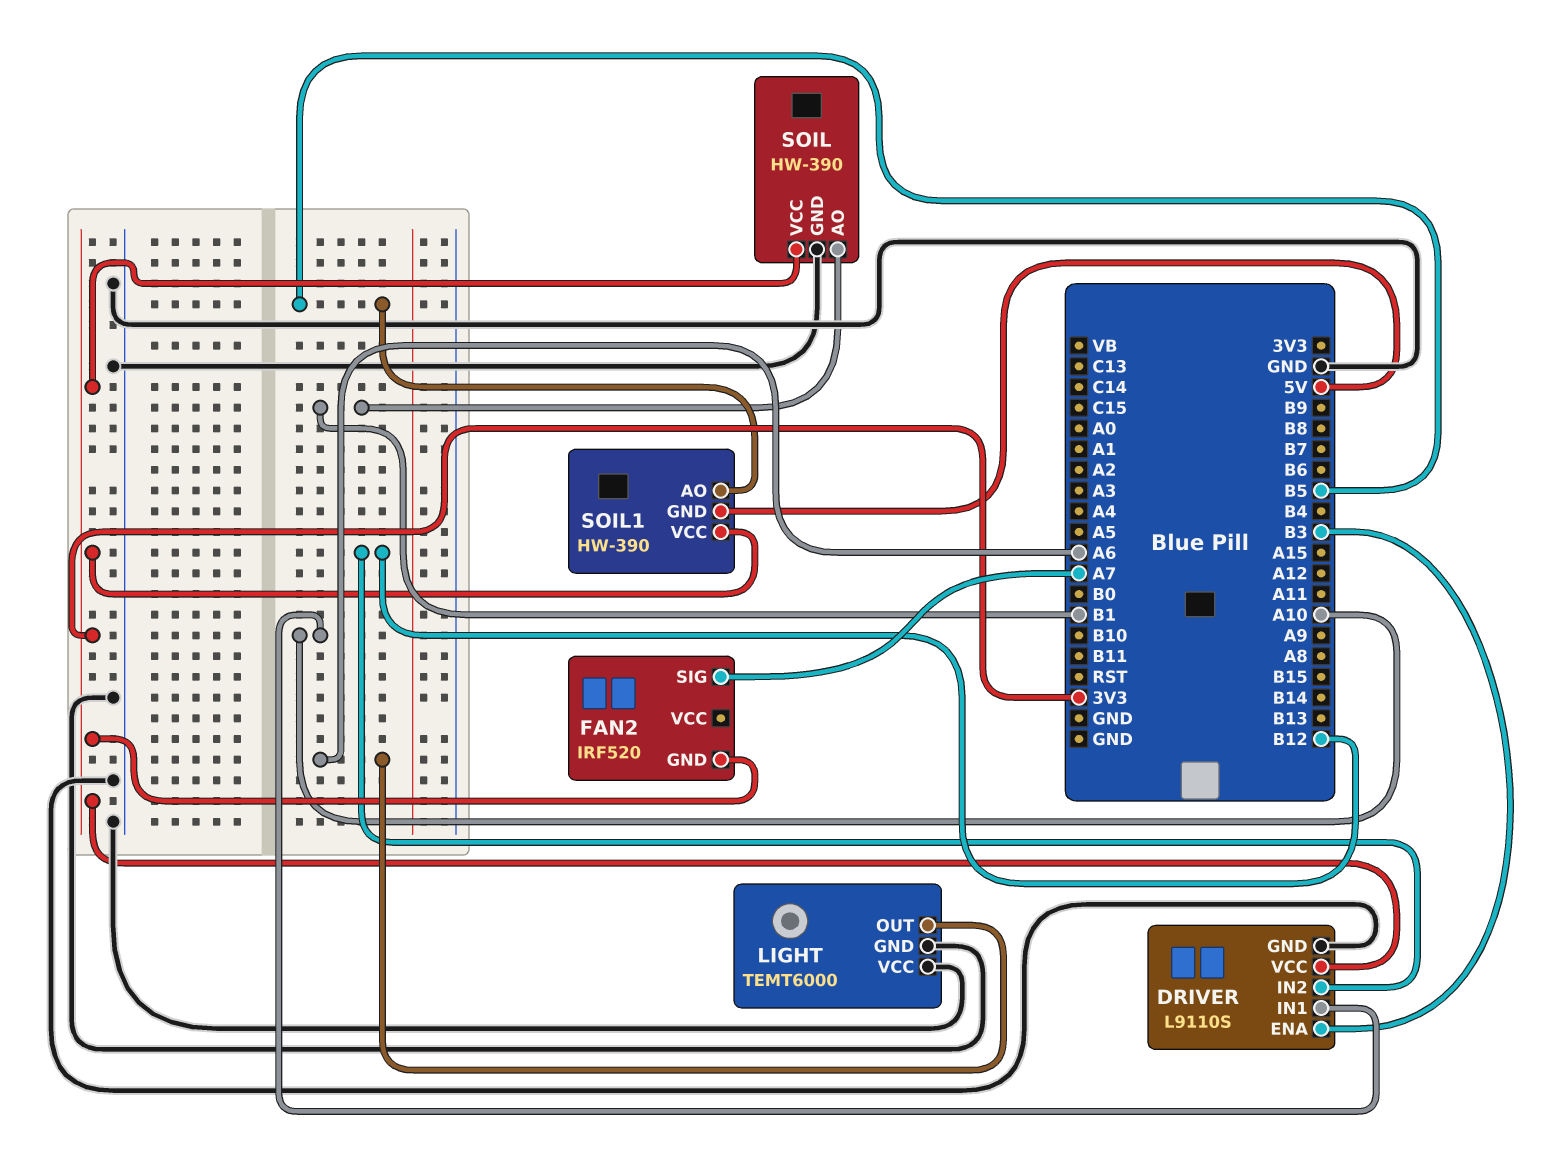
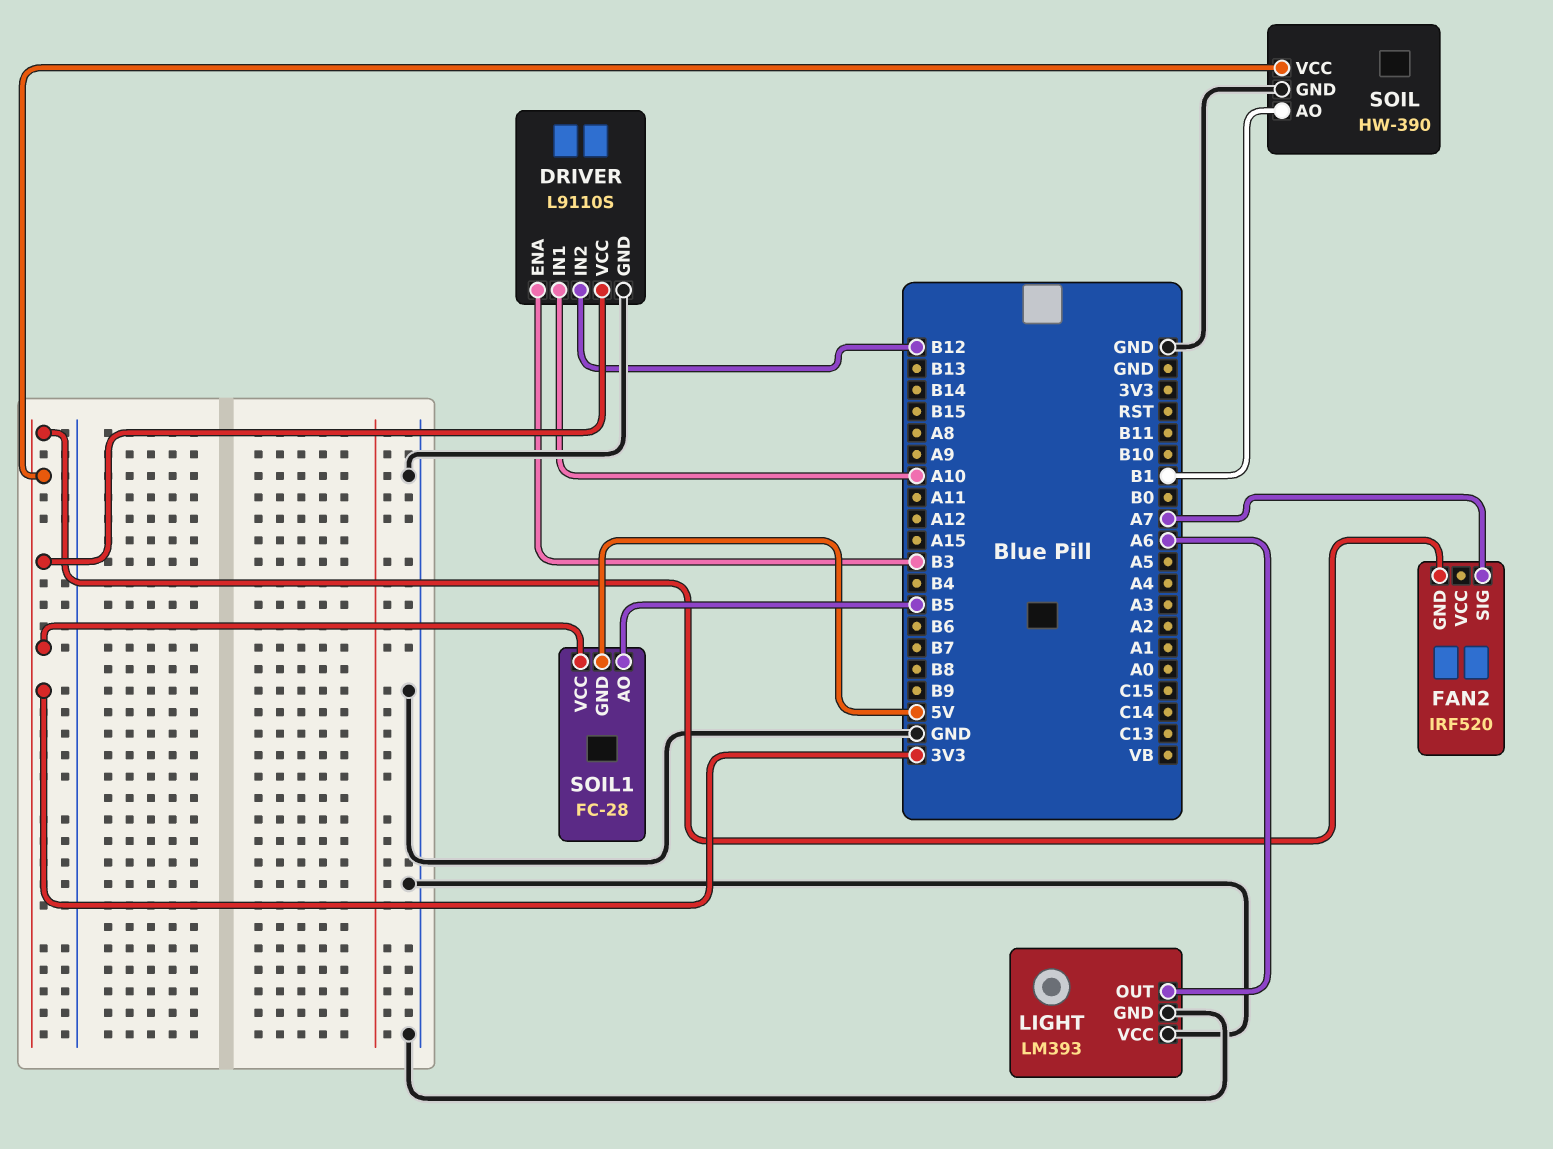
LIGHT: TEMT6000 -> LM393
SOIL1: HW-390 -> FC-28

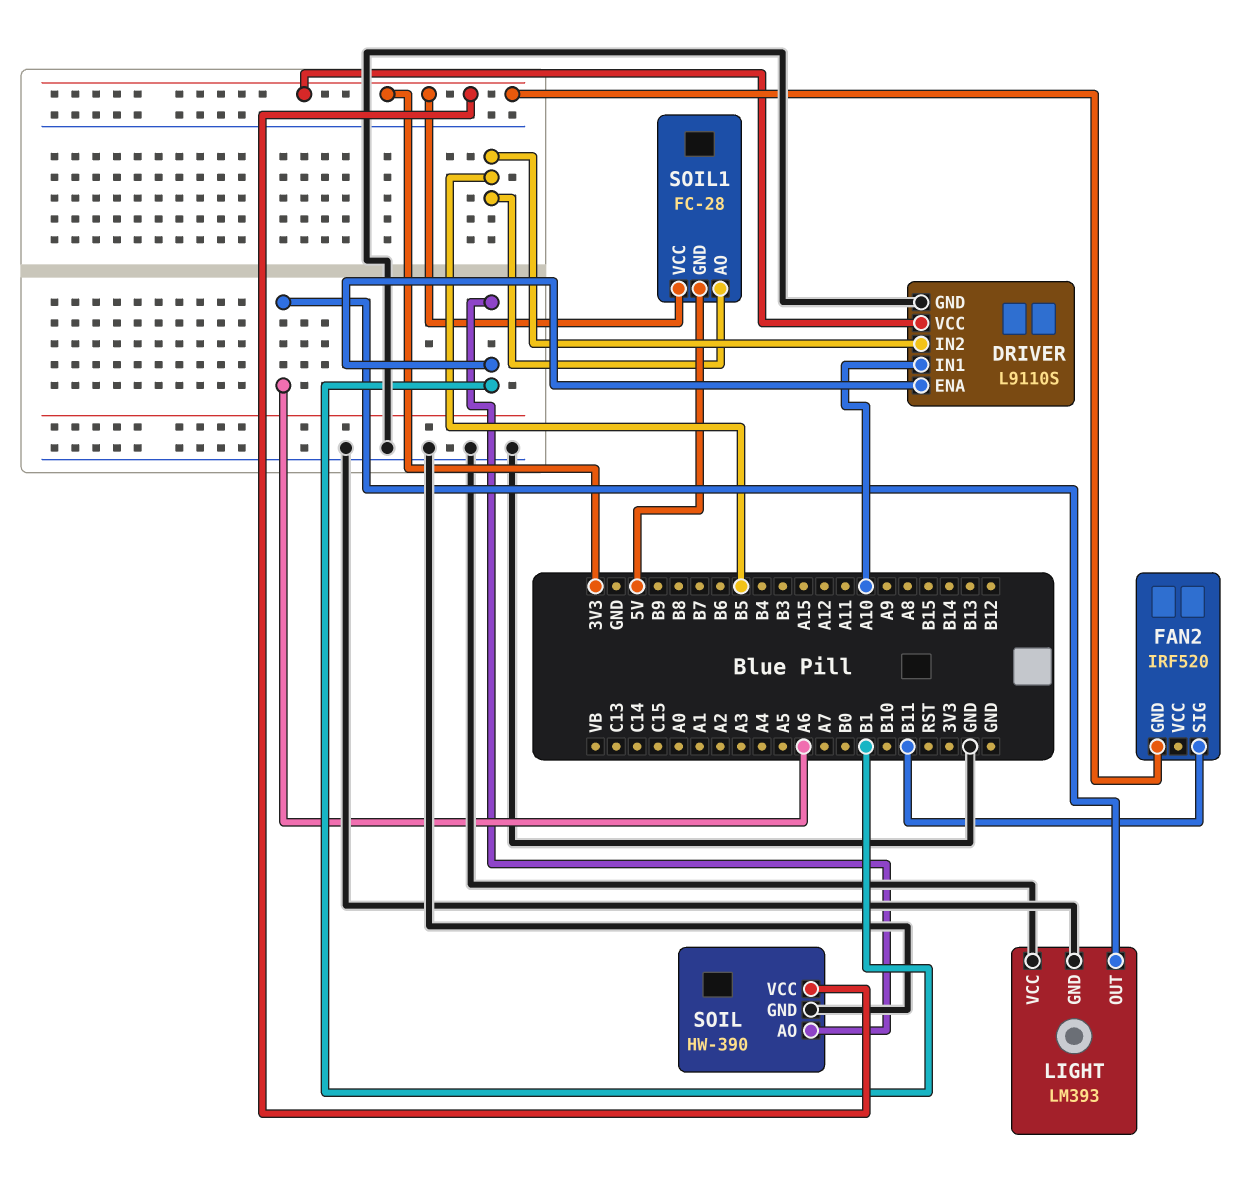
DRIVER pin ENA: B3 -> B1
DRIVER pin IN2: B12 -> B5
FAN2 pin SIG: A7 -> B11

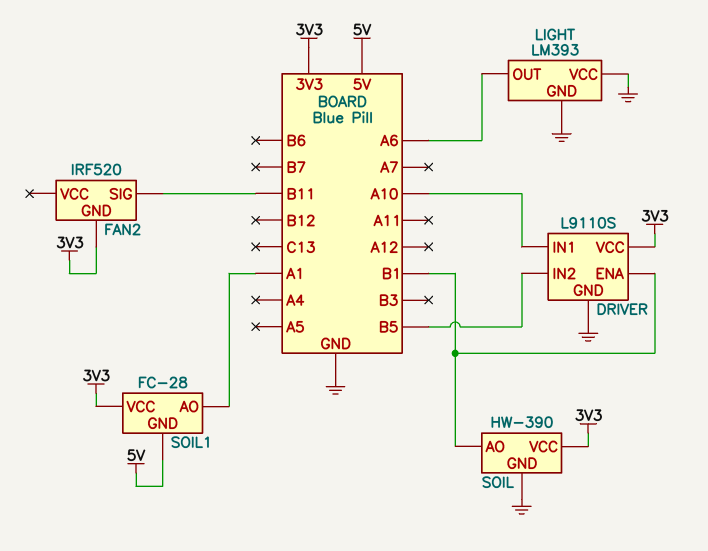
SOIL1 pin AO: B5 -> A1

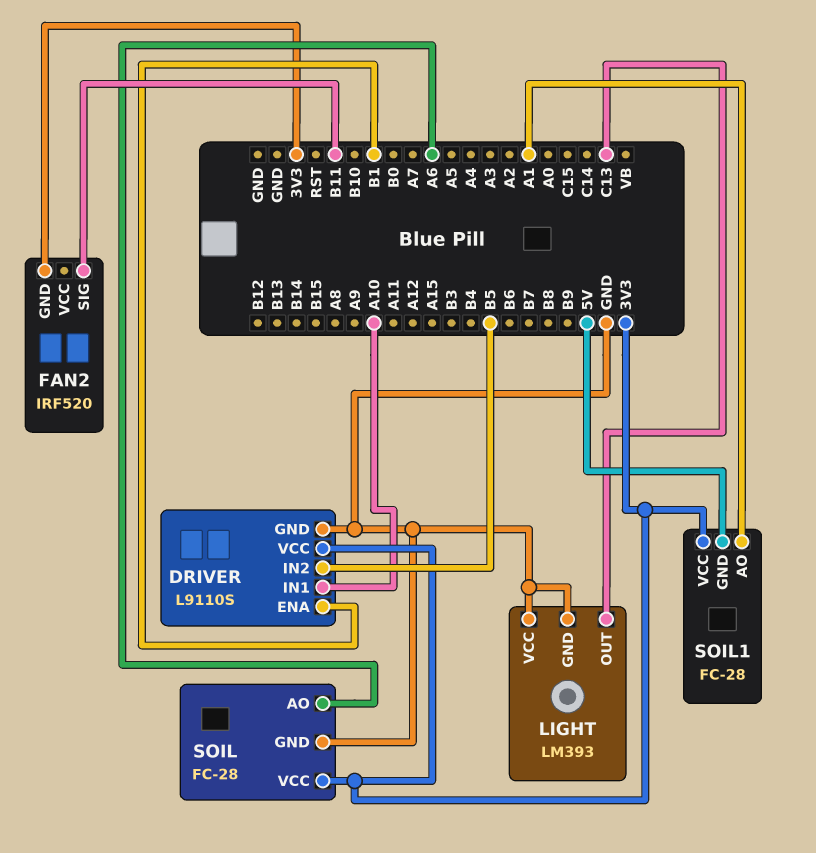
LIGHT pin OUT: A6 -> C13
SOIL: HW-390 -> FC-28
SOIL pin AO: B1 -> A6

